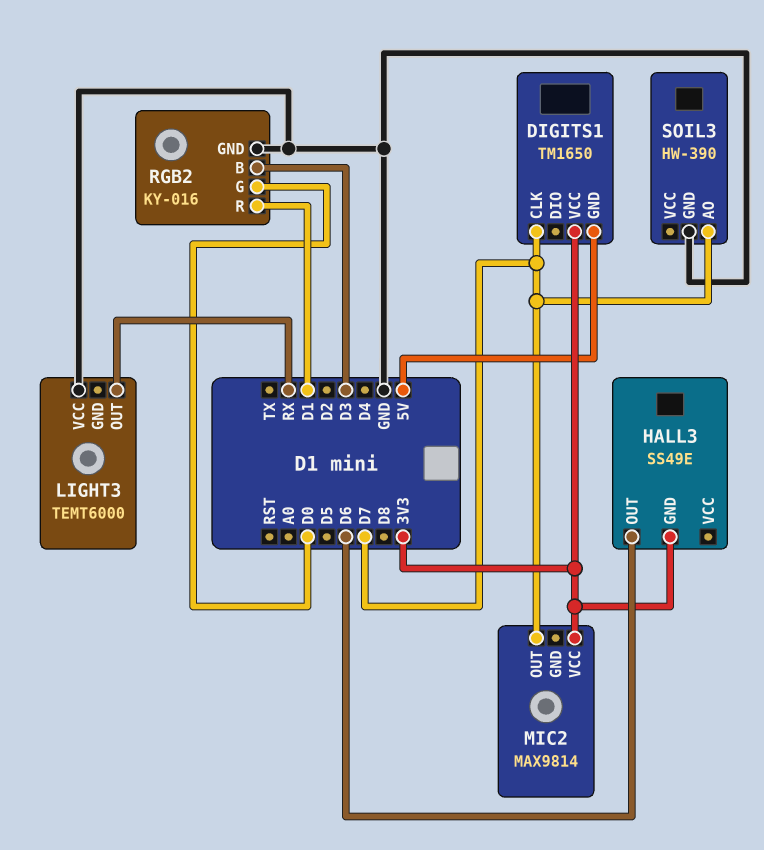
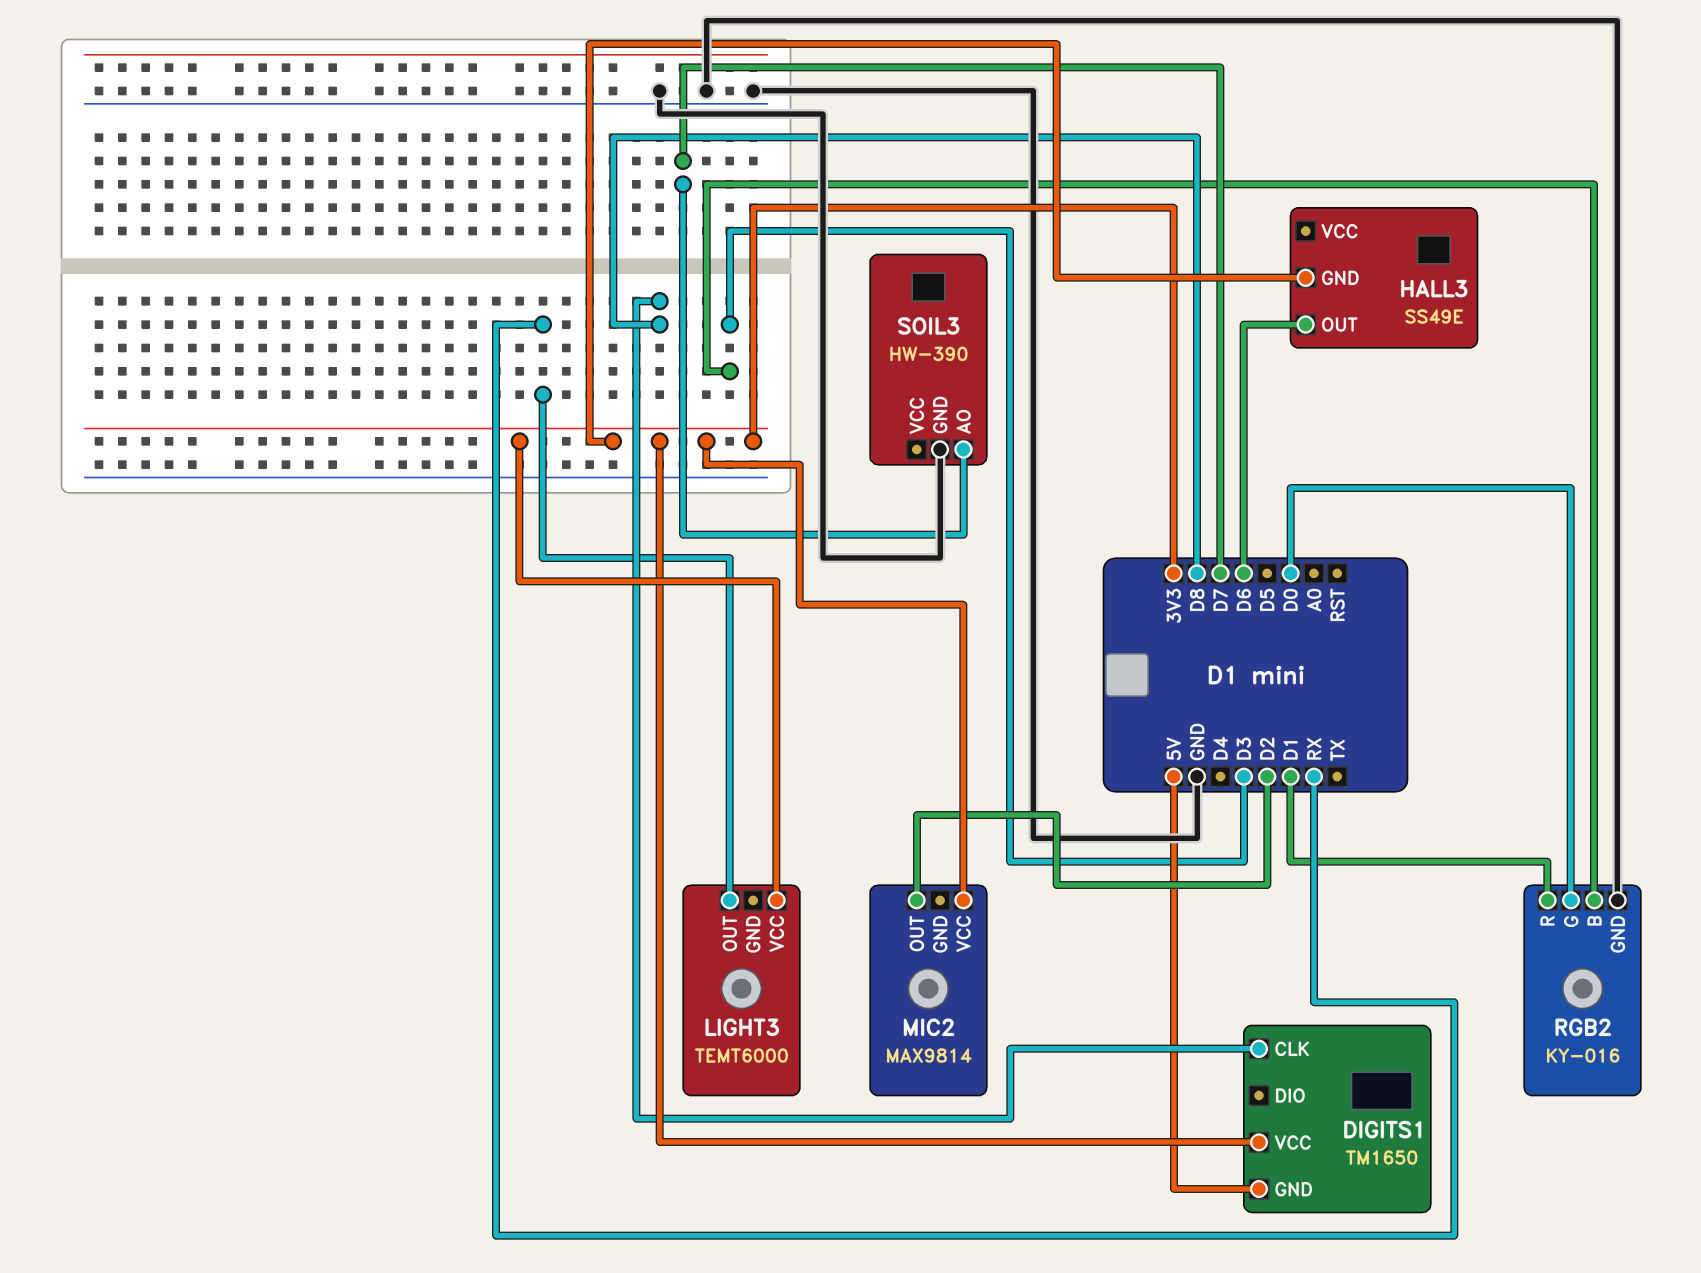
DIGITS1 pin CLK: D7 -> D8
LIGHT3 pin VCC: GND -> 3V3
MIC2 pin OUT: D7 -> D2

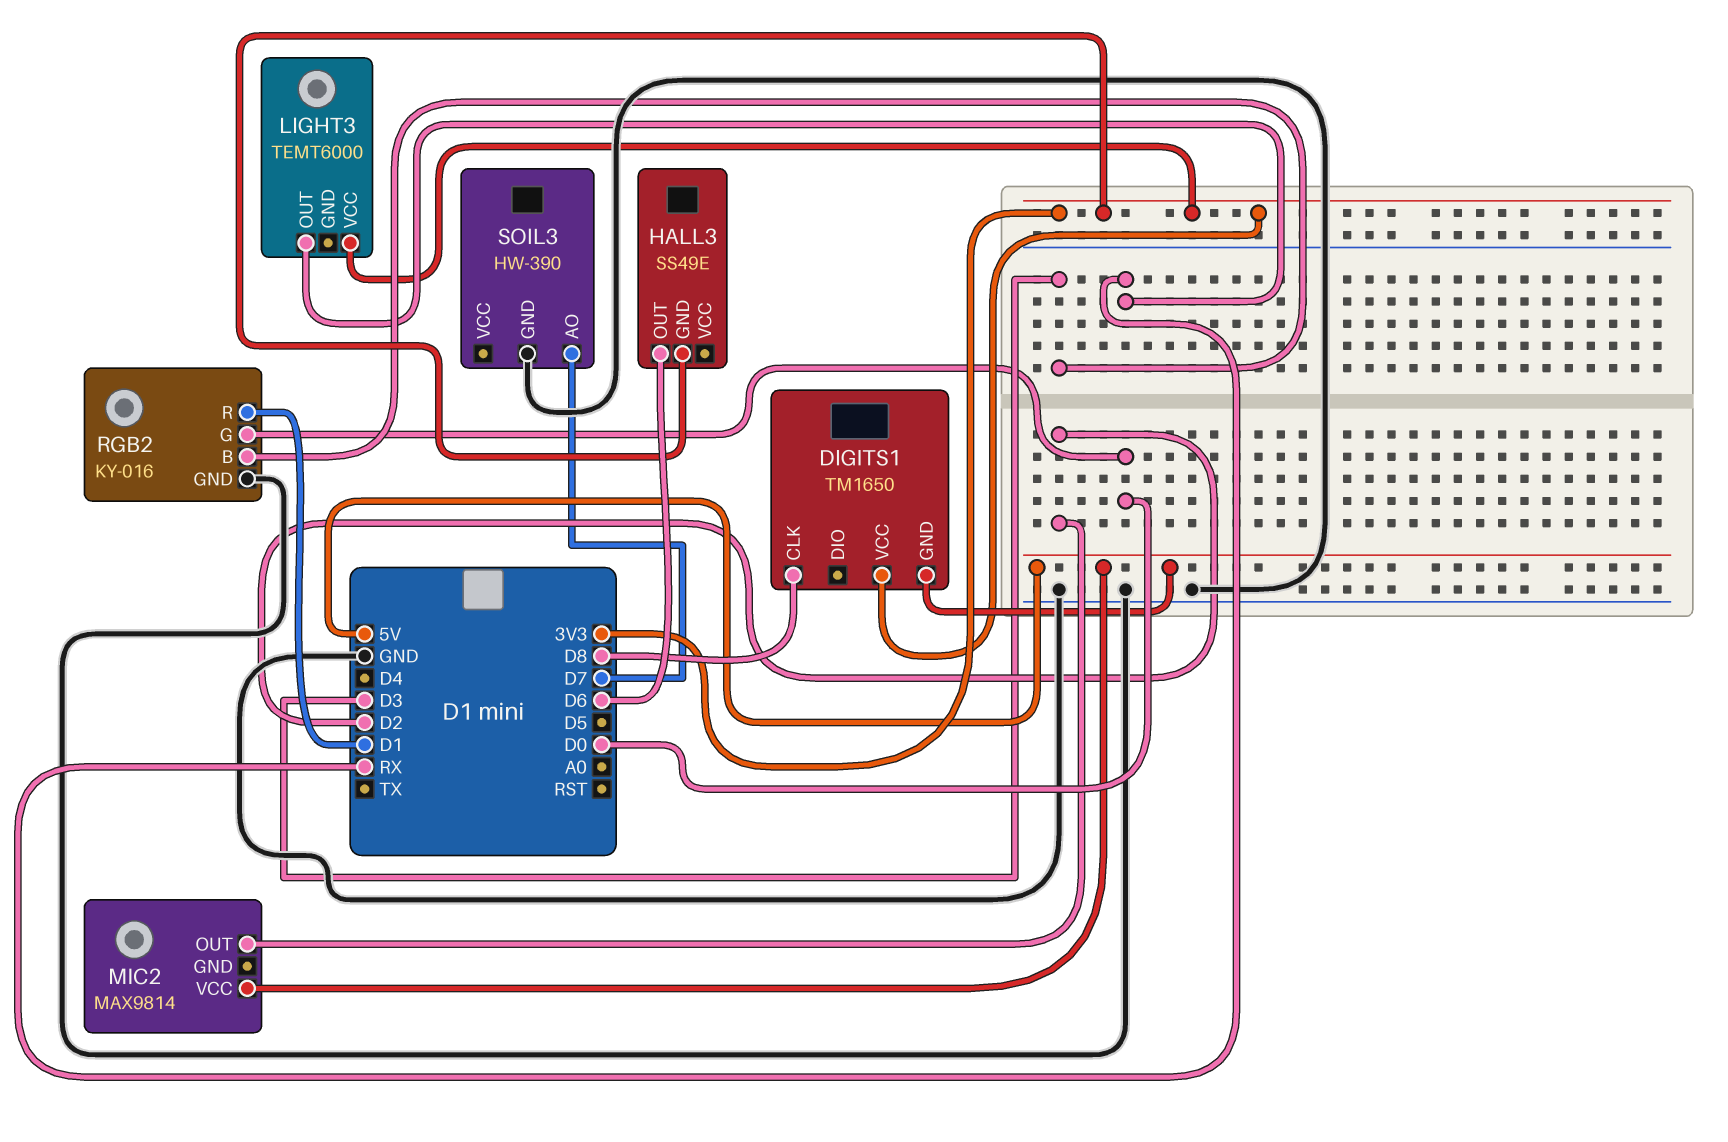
MIC2 pin VCC: 3V3 -> 5V

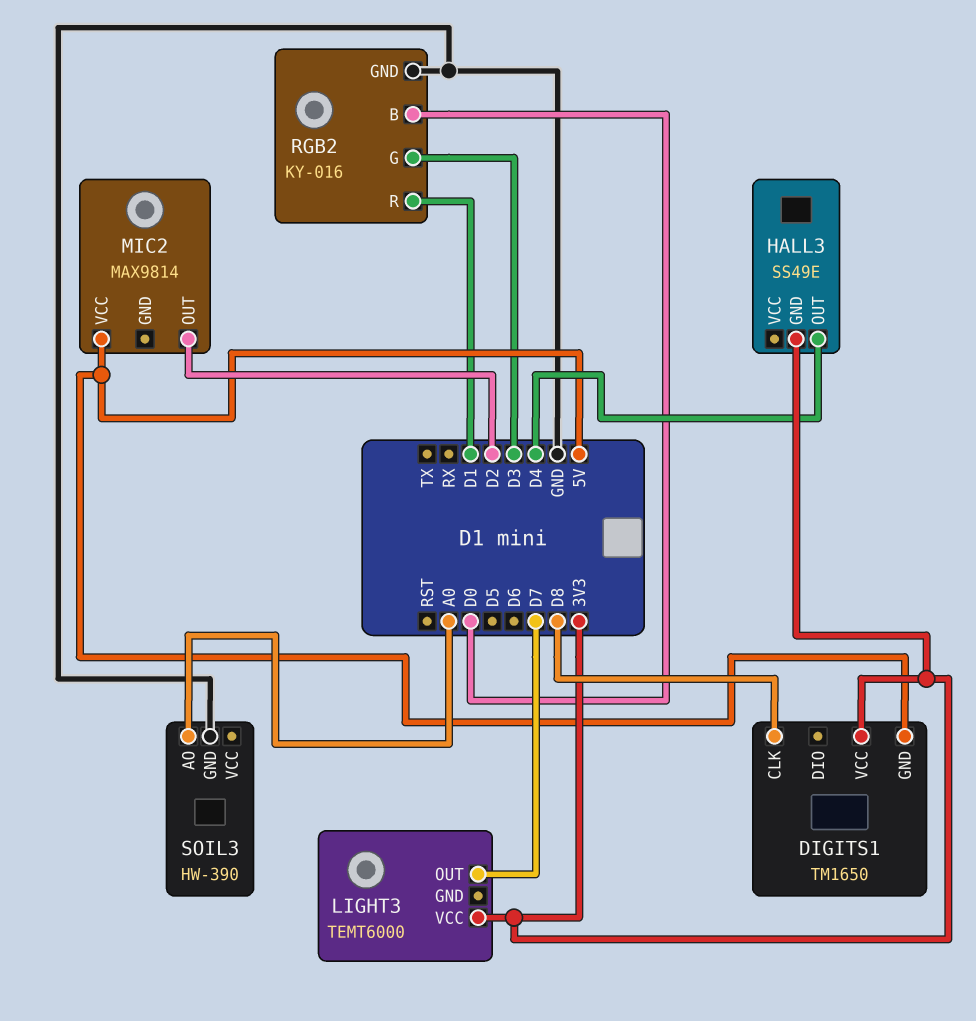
HALL3 pin OUT: D6 -> D4
LIGHT3 pin OUT: RX -> D7
RGB2 pin B: D3 -> D0
RGB2 pin G: D0 -> D3
SOIL3 pin AO: D7 -> A0

